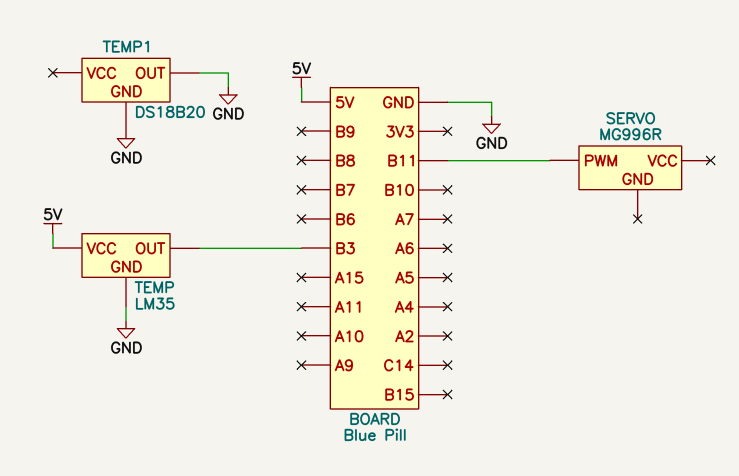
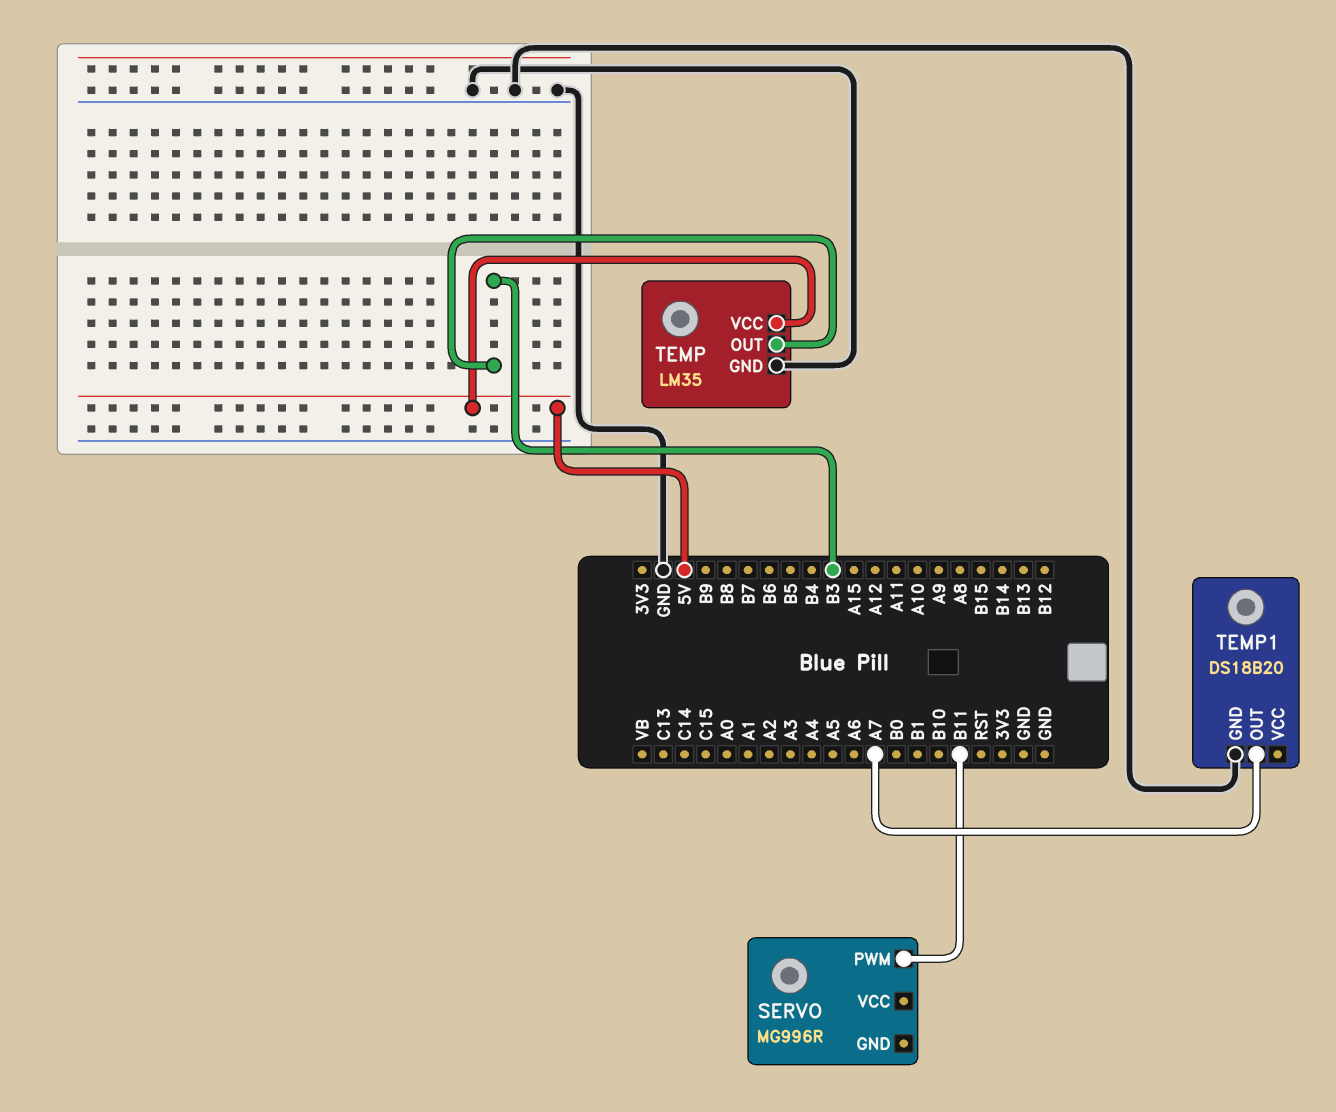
TEMP1 pin OUT: GND -> A7

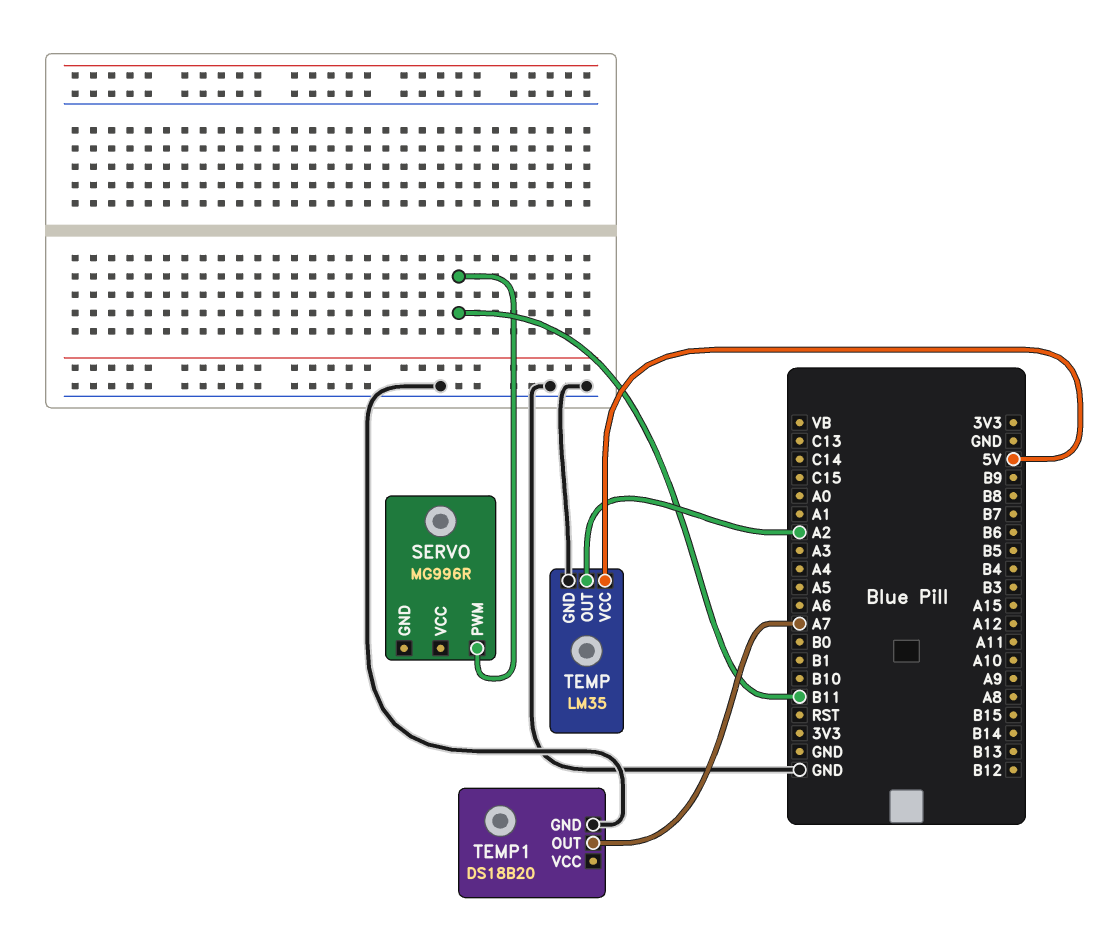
TEMP pin OUT: B3 -> A2

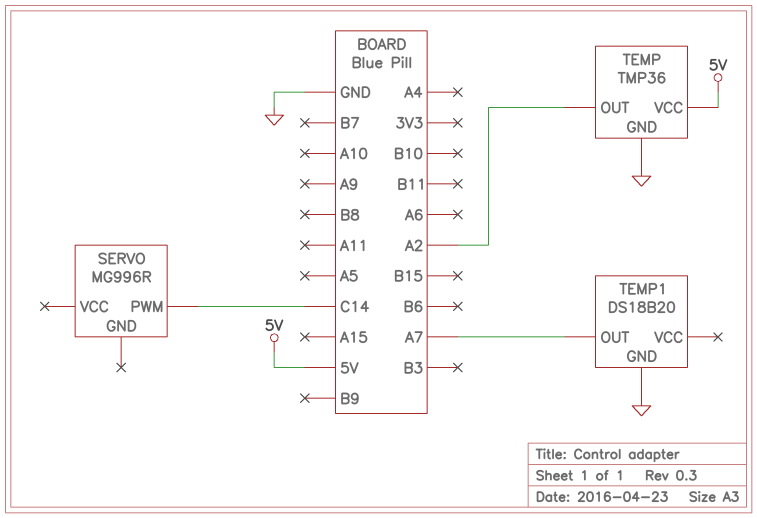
SERVO pin PWM: B11 -> C14
TEMP: LM35 -> TMP36

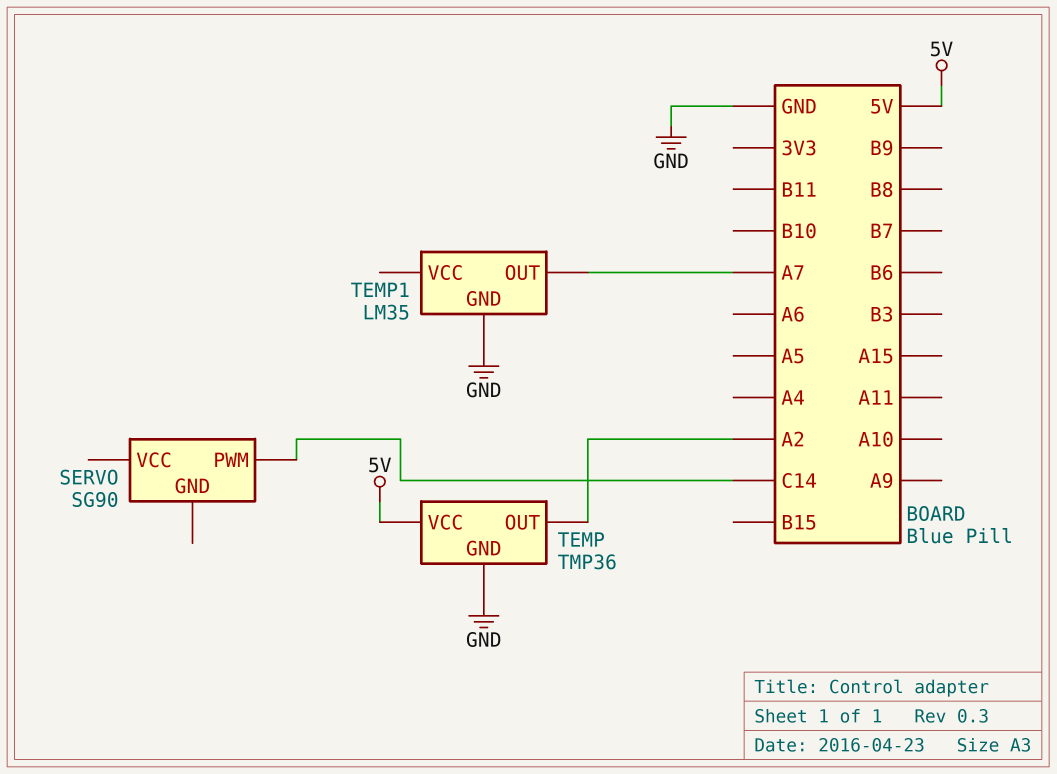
SERVO: MG996R -> SG90
TEMP1: DS18B20 -> LM35

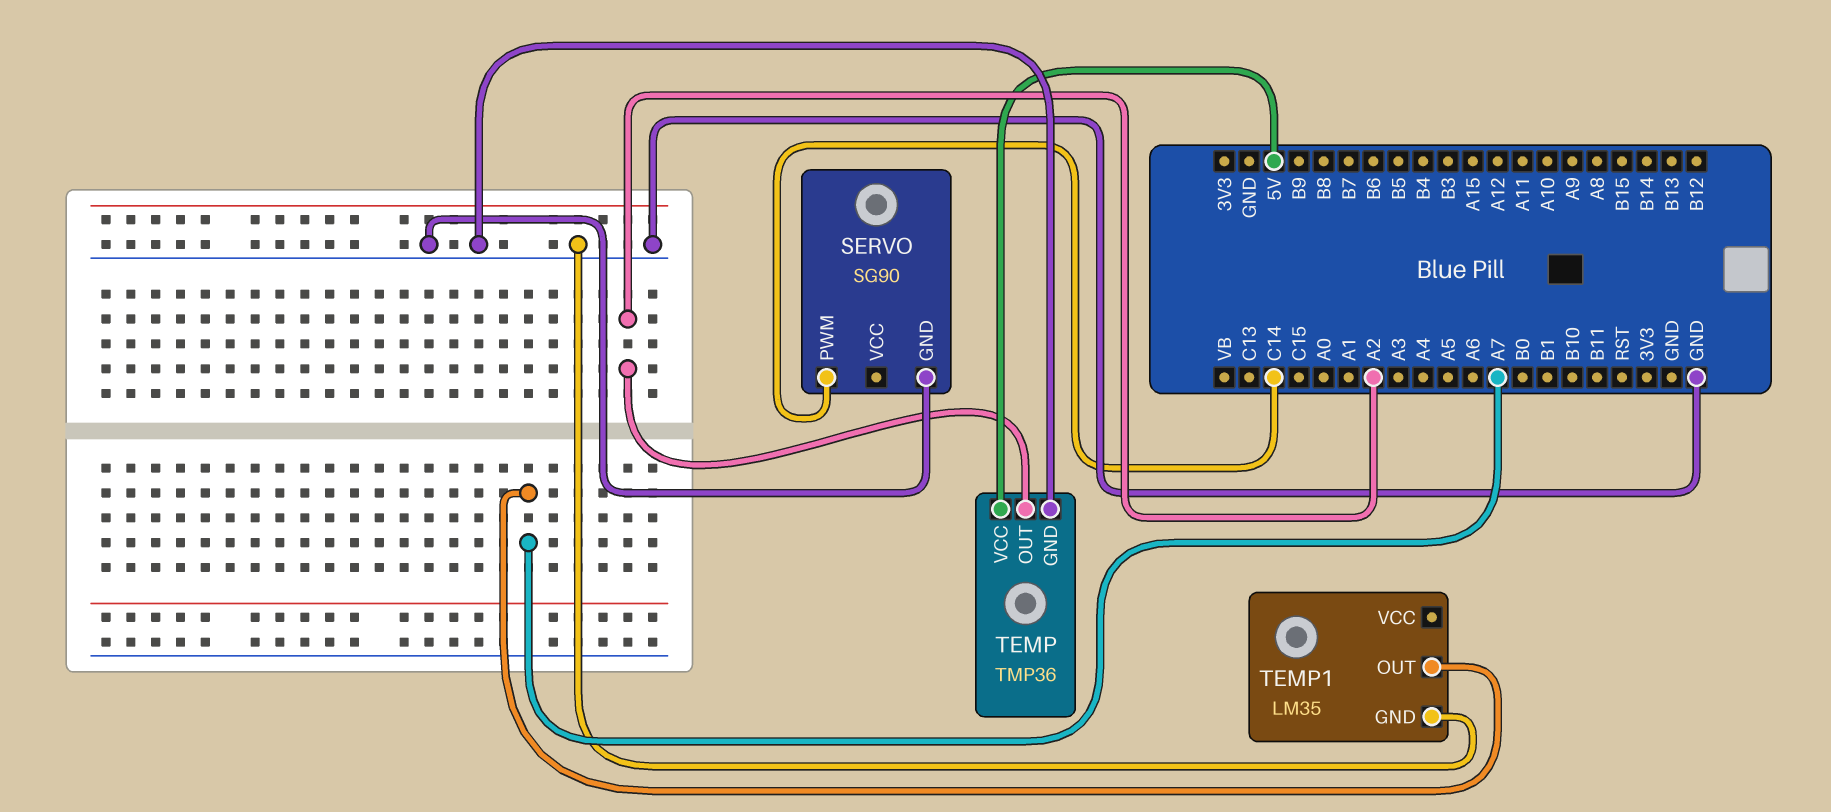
SERVO pin GND: none -> GND

